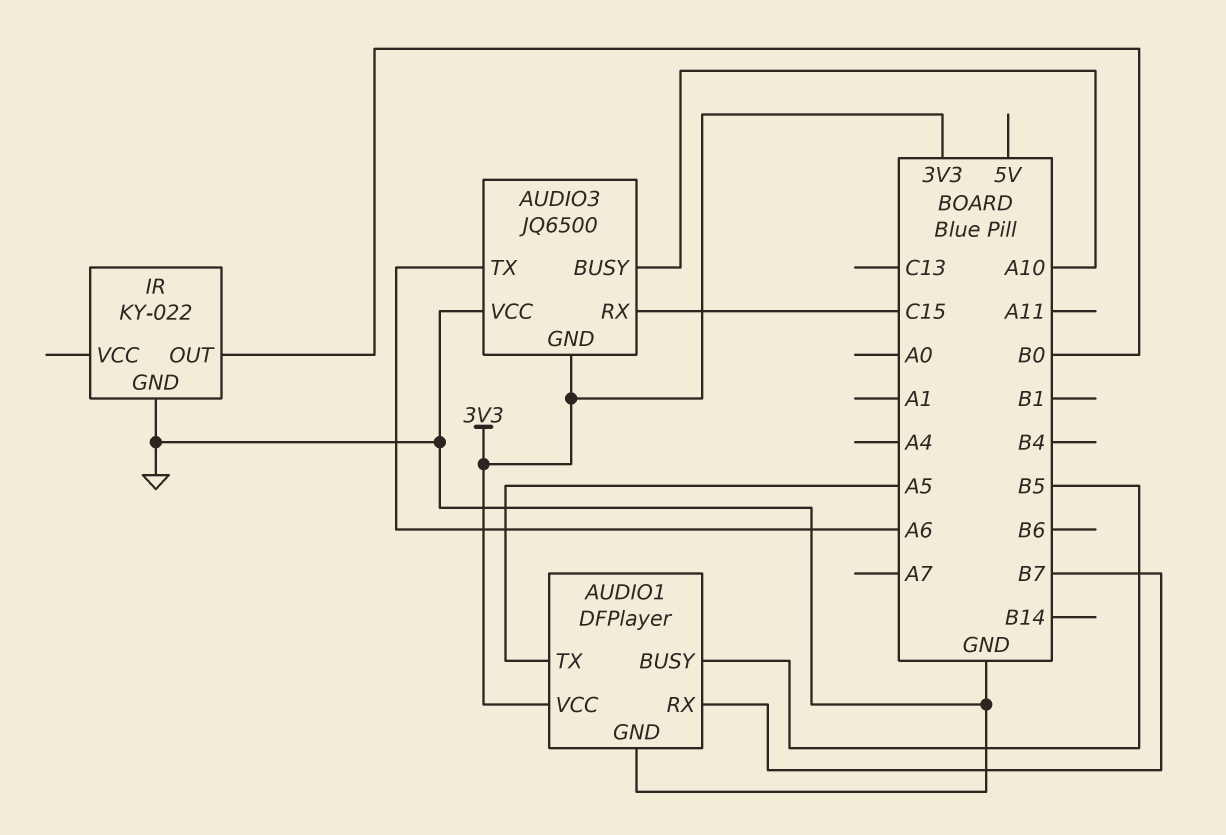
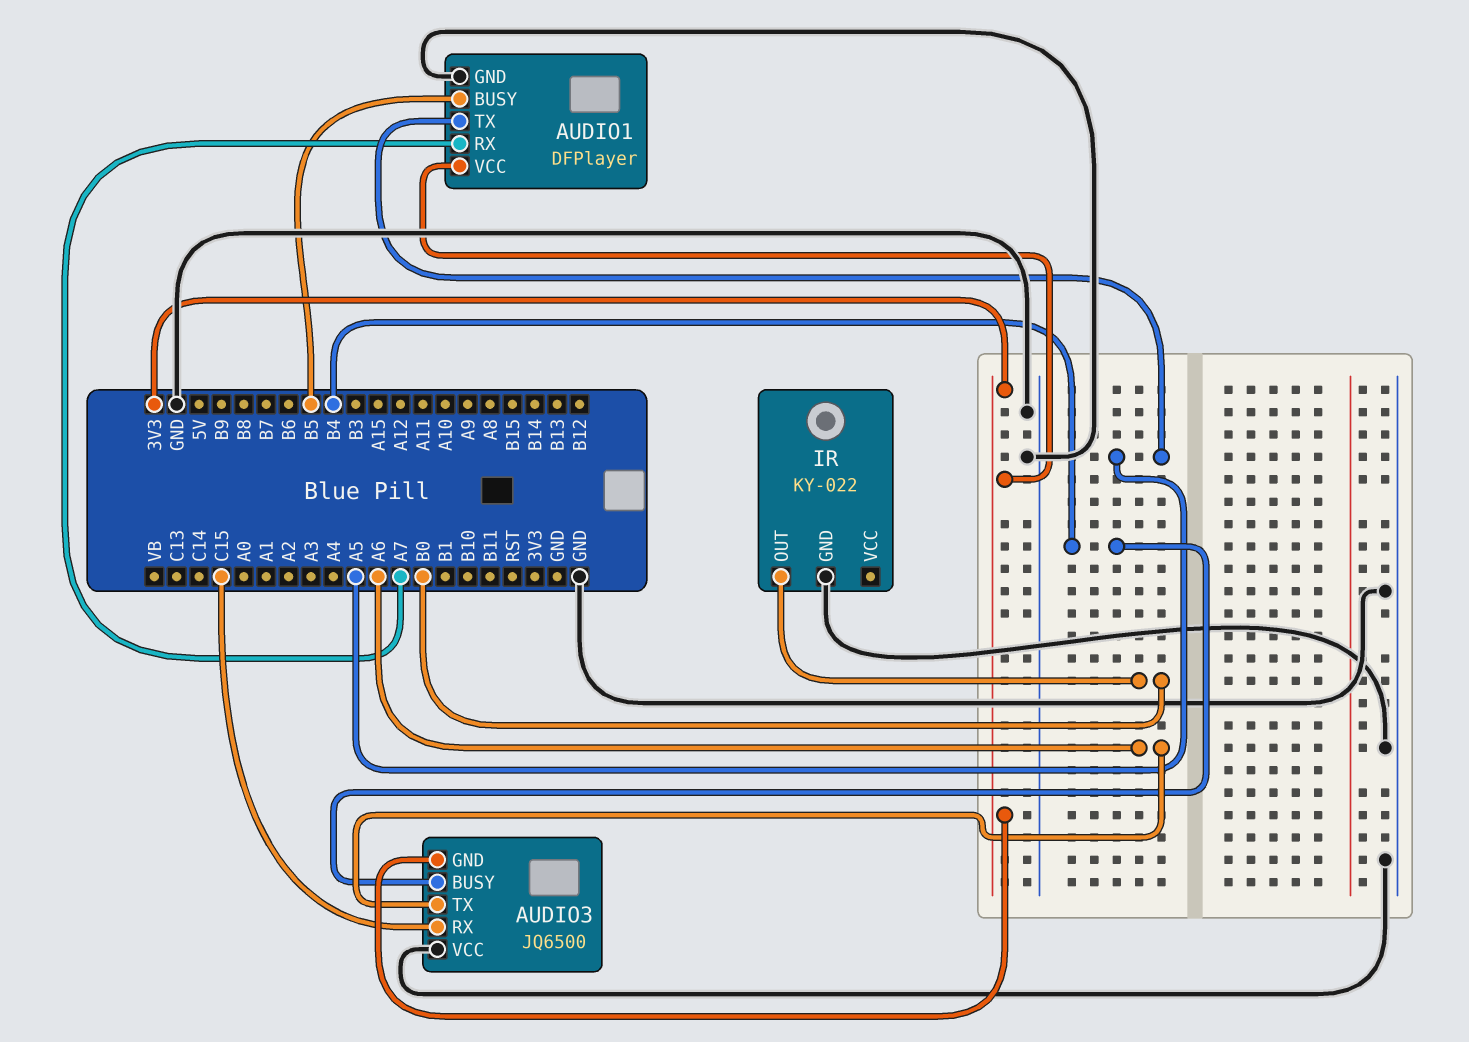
AUDIO1 pin RX: B7 -> A7
AUDIO3 pin BUSY: A10 -> B4

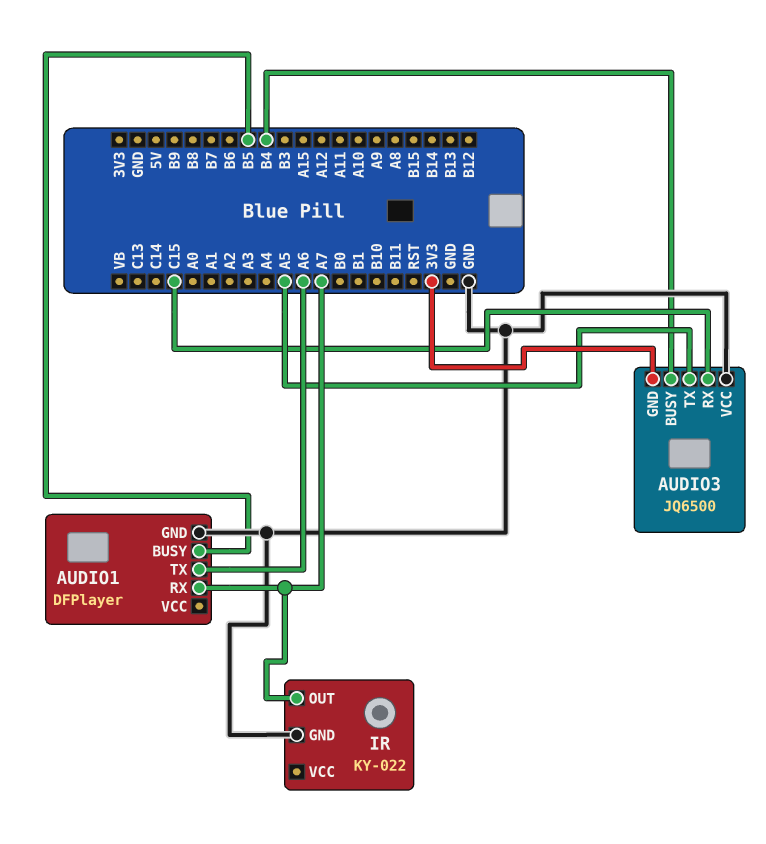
AUDIO1 pin TX: A5 -> A6
AUDIO1 pin VCC: 3V3 -> none
AUDIO3 pin TX: A6 -> A5
IR pin OUT: B0 -> A7

